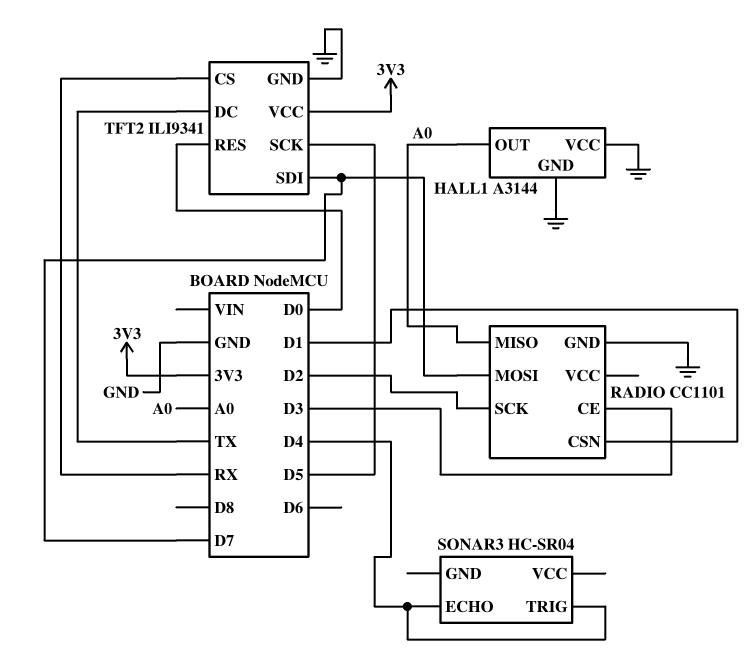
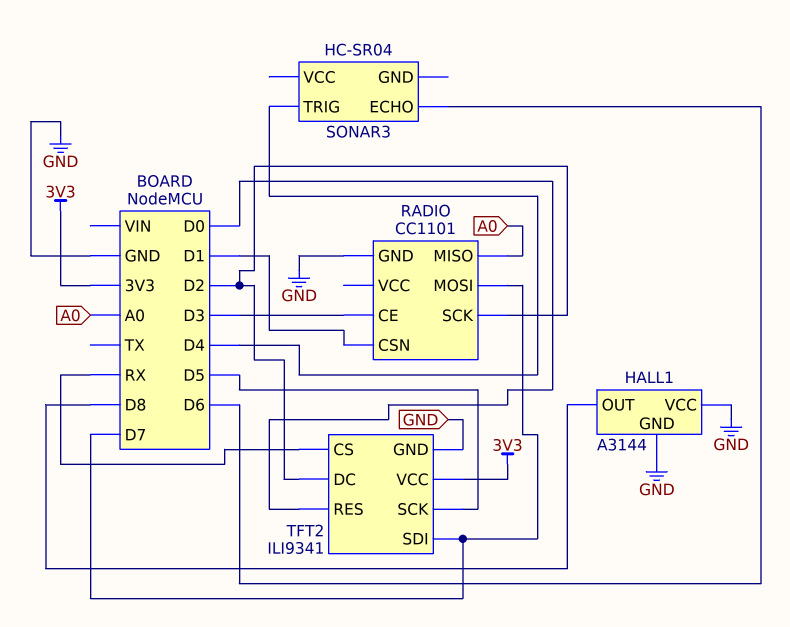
HALL1 pin OUT: A0 -> D8
SONAR3 pin ECHO: D4 -> D6
TFT2 pin DC: TX -> D2

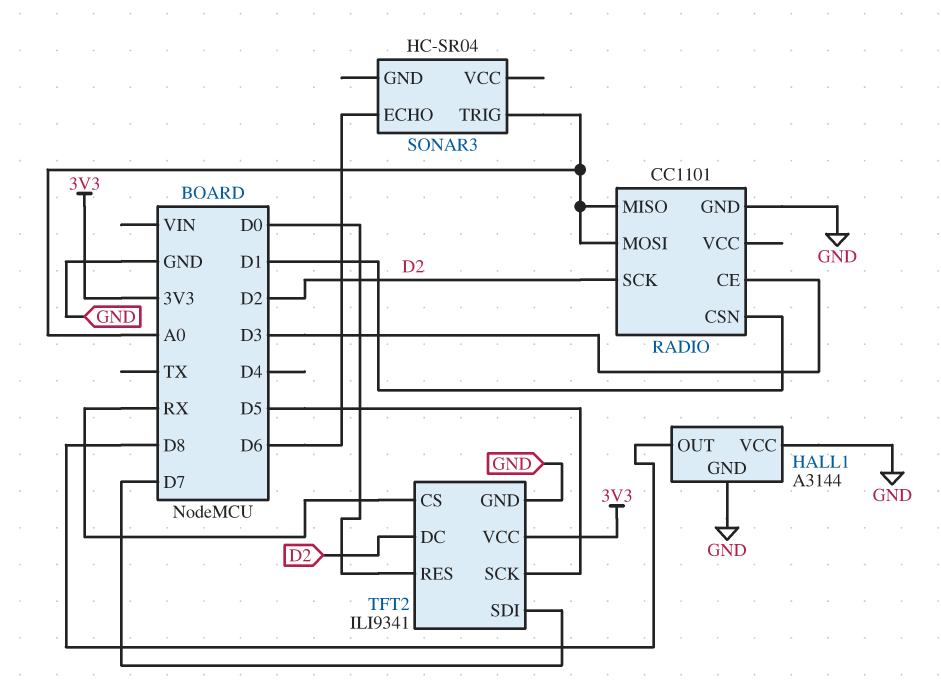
RADIO pin MOSI: D7 -> A0
SONAR3 pin TRIG: D4 -> A0

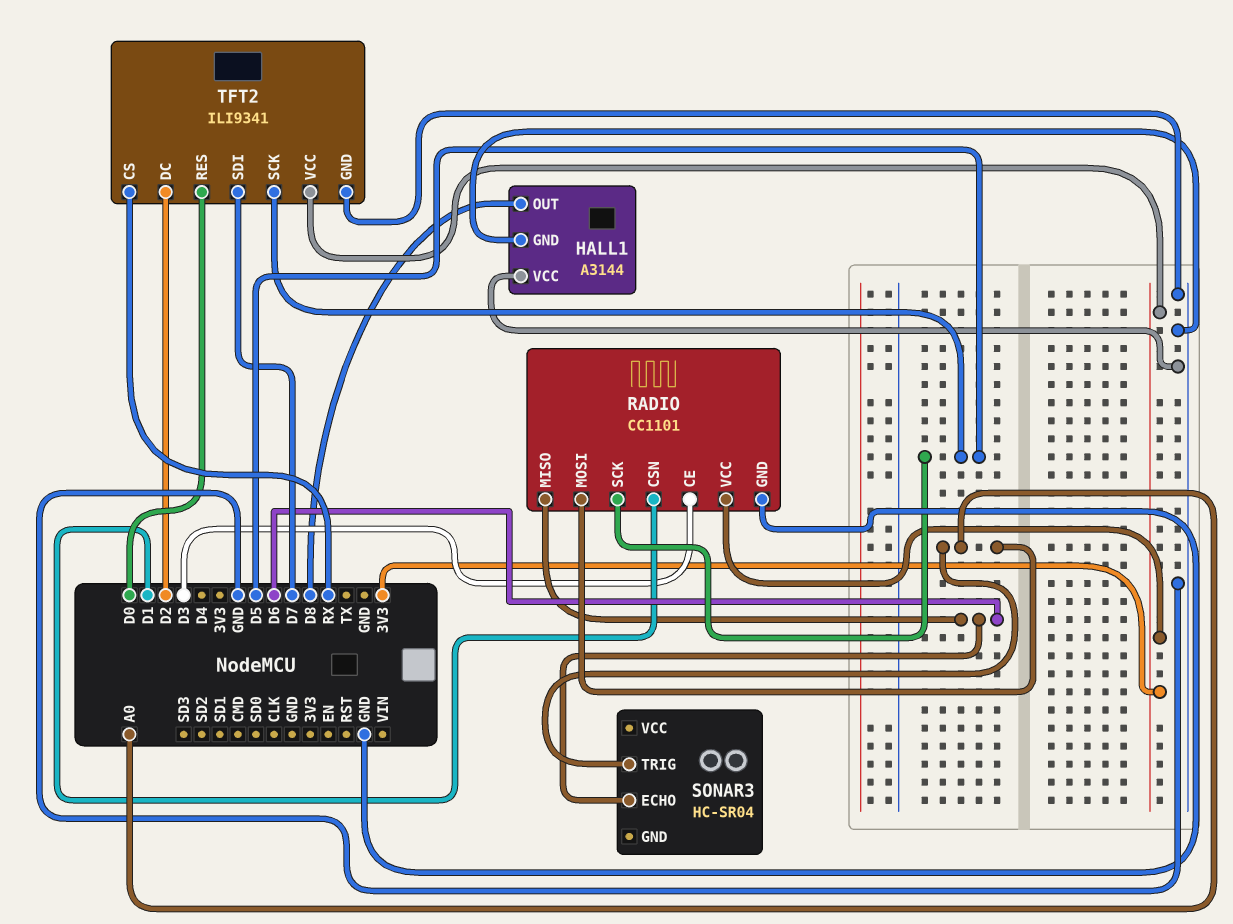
RADIO pin MISO: A0 -> D6
RADIO pin SCK: D2 -> D5
RADIO pin VCC: none -> 3V3

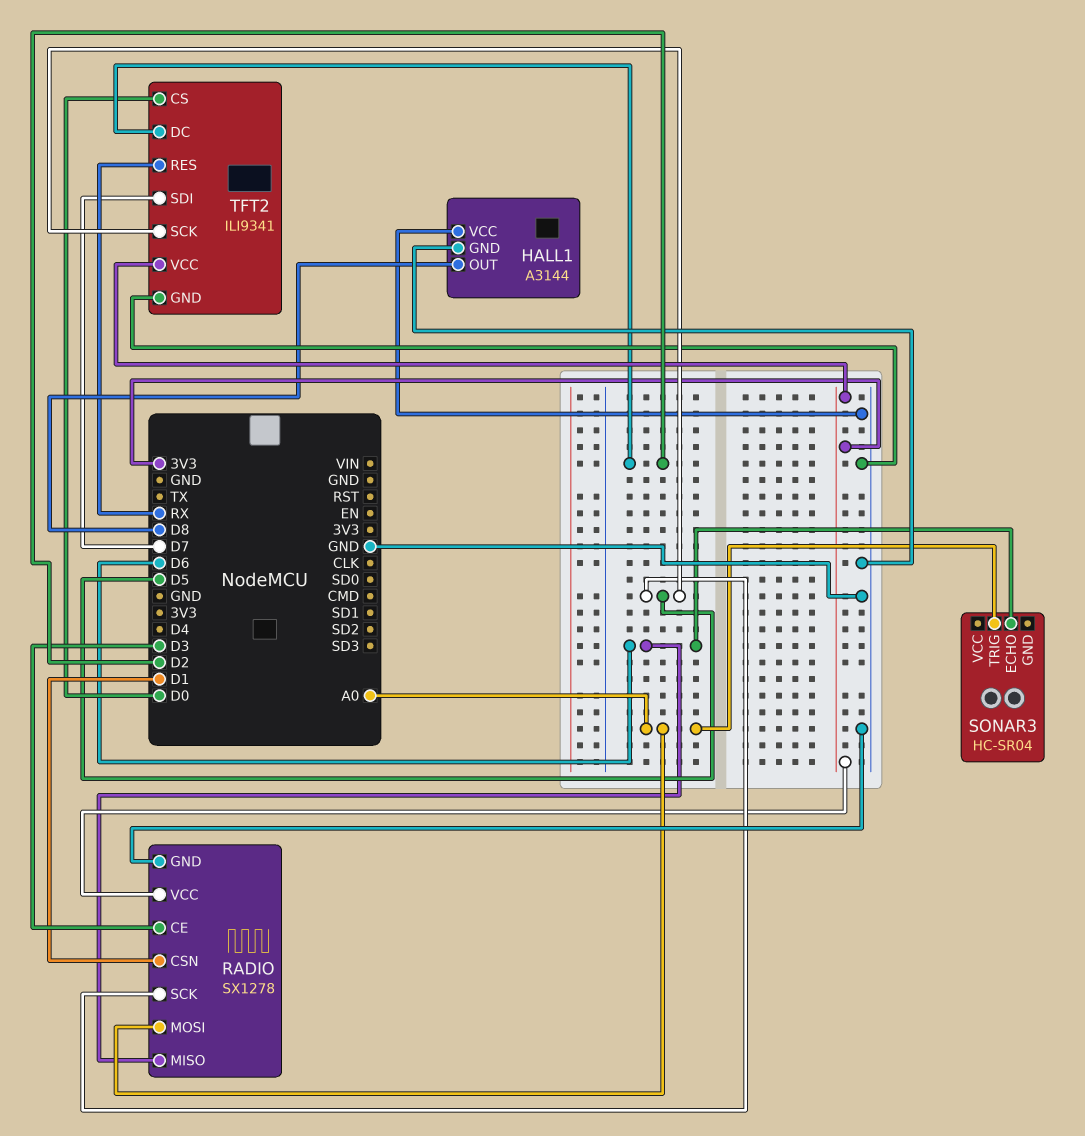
RADIO: CC1101 -> SX1278
TFT2 pin CS: RX -> D0
TFT2 pin RES: D0 -> RX

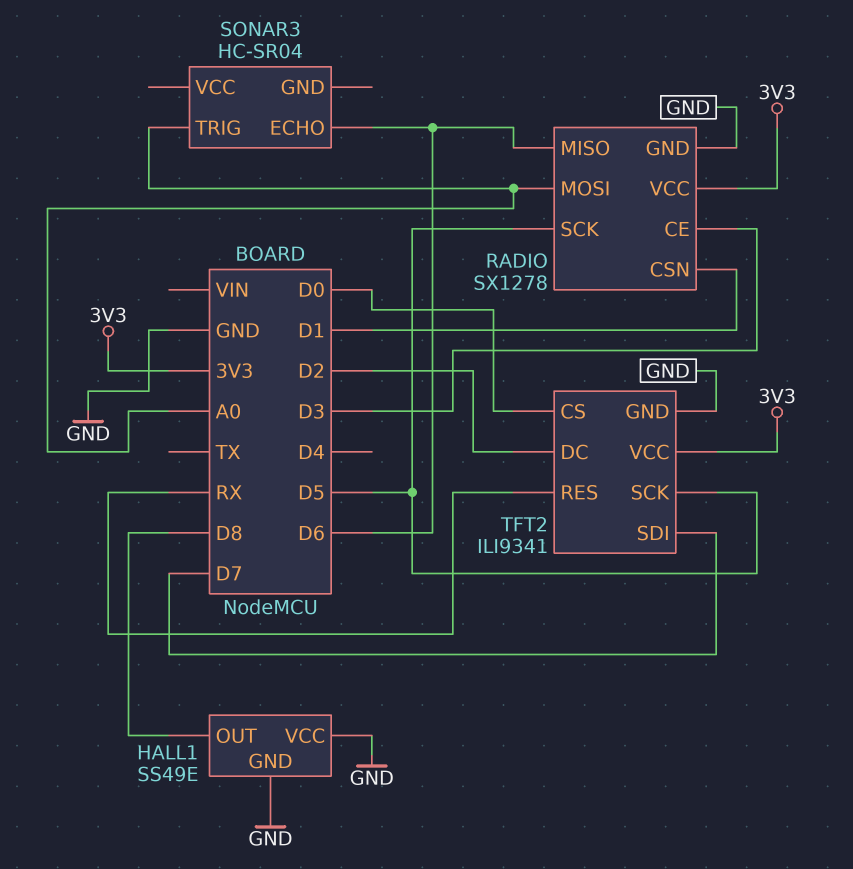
HALL1: A3144 -> SS49E

